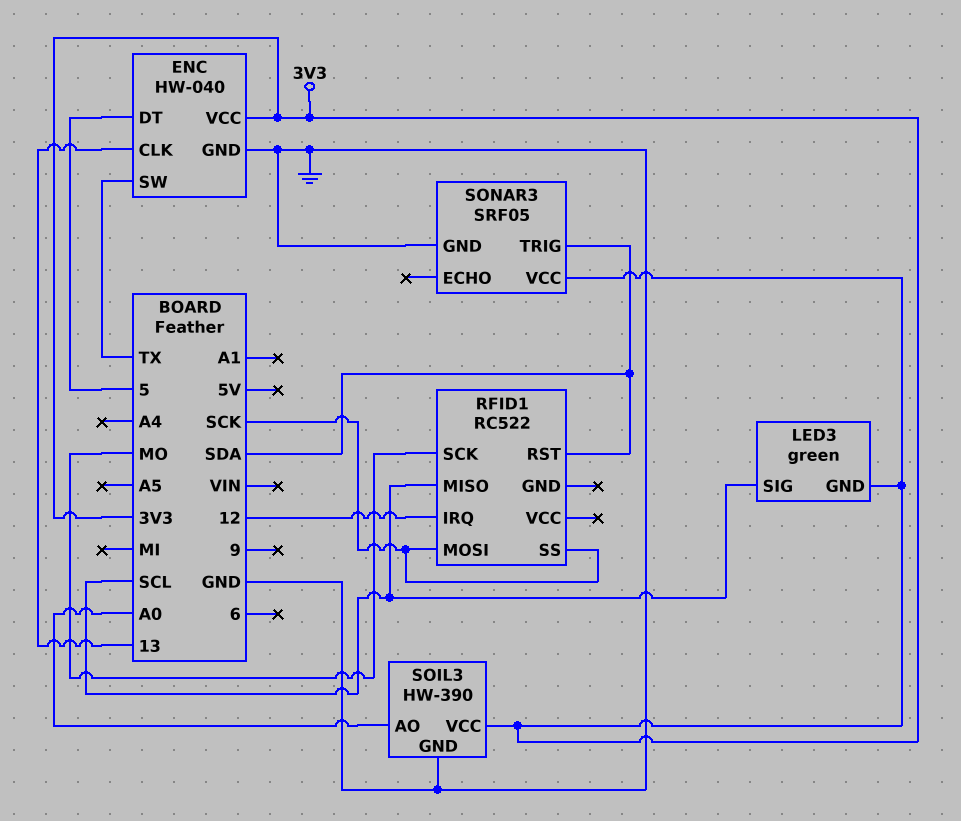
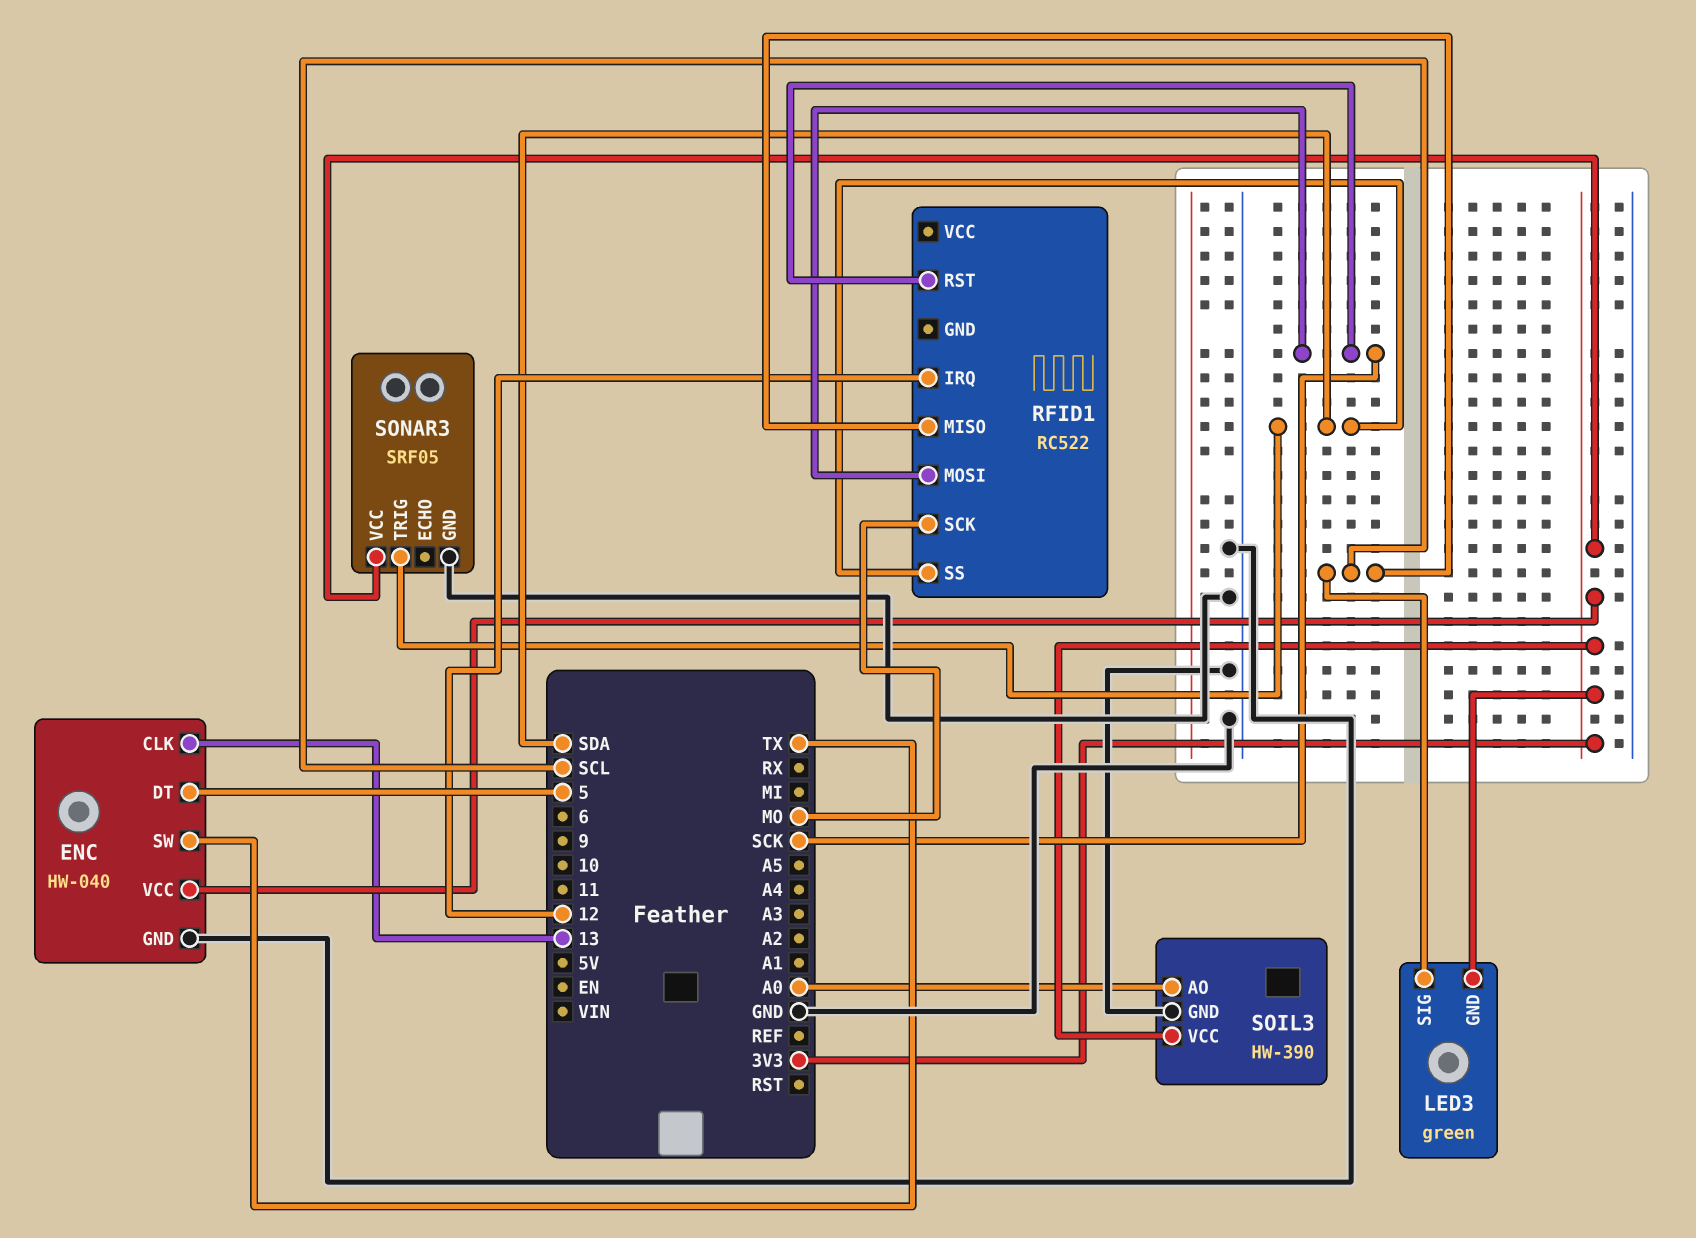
RFID1 pin RST: SDA -> SCK
RFID1 pin SS: SCK -> SDA

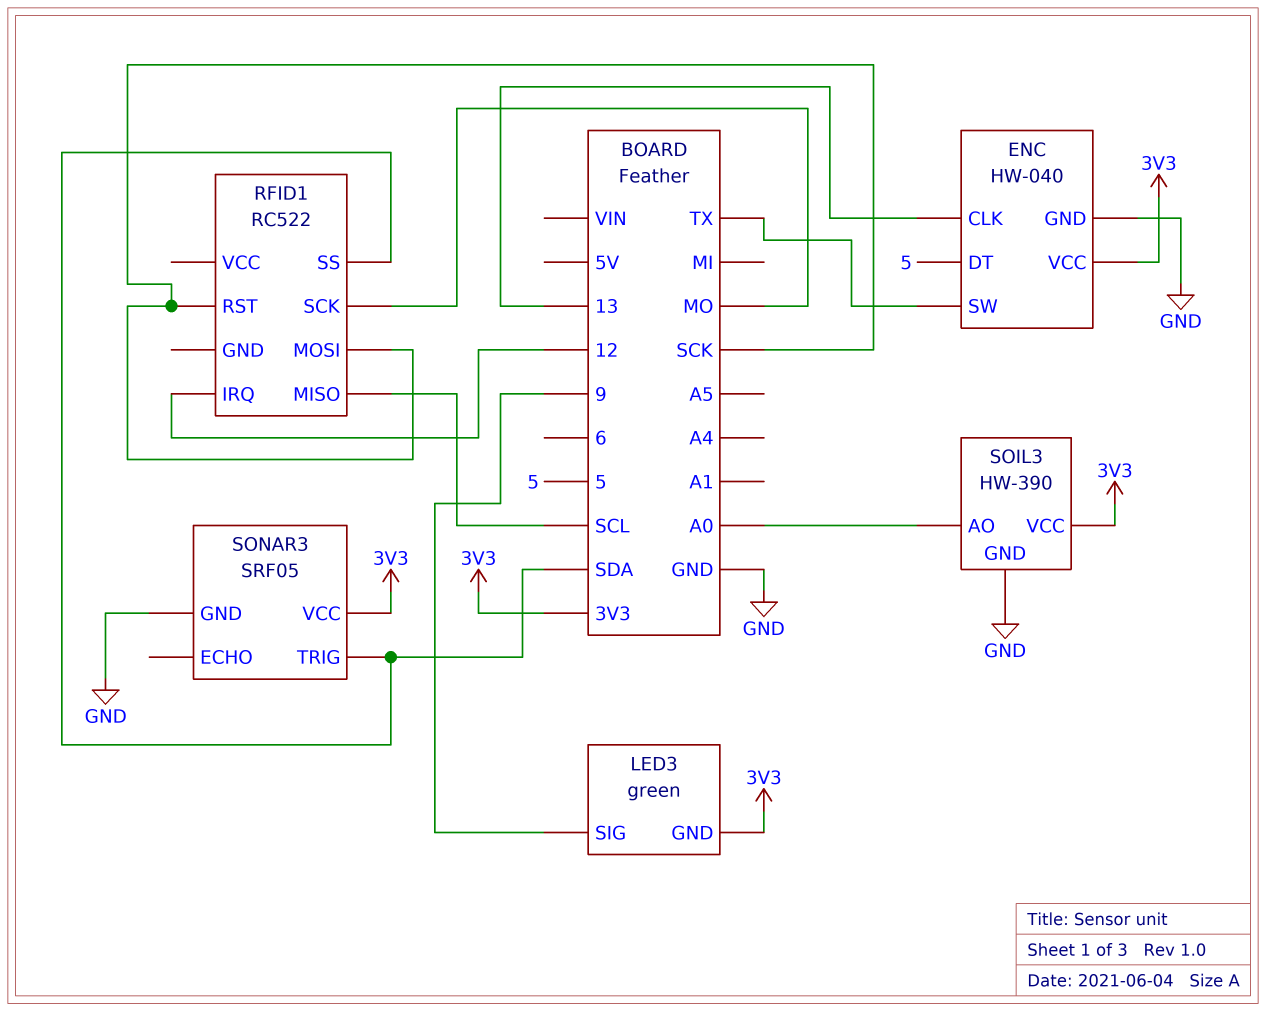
LED3 pin SIG: SCL -> 9

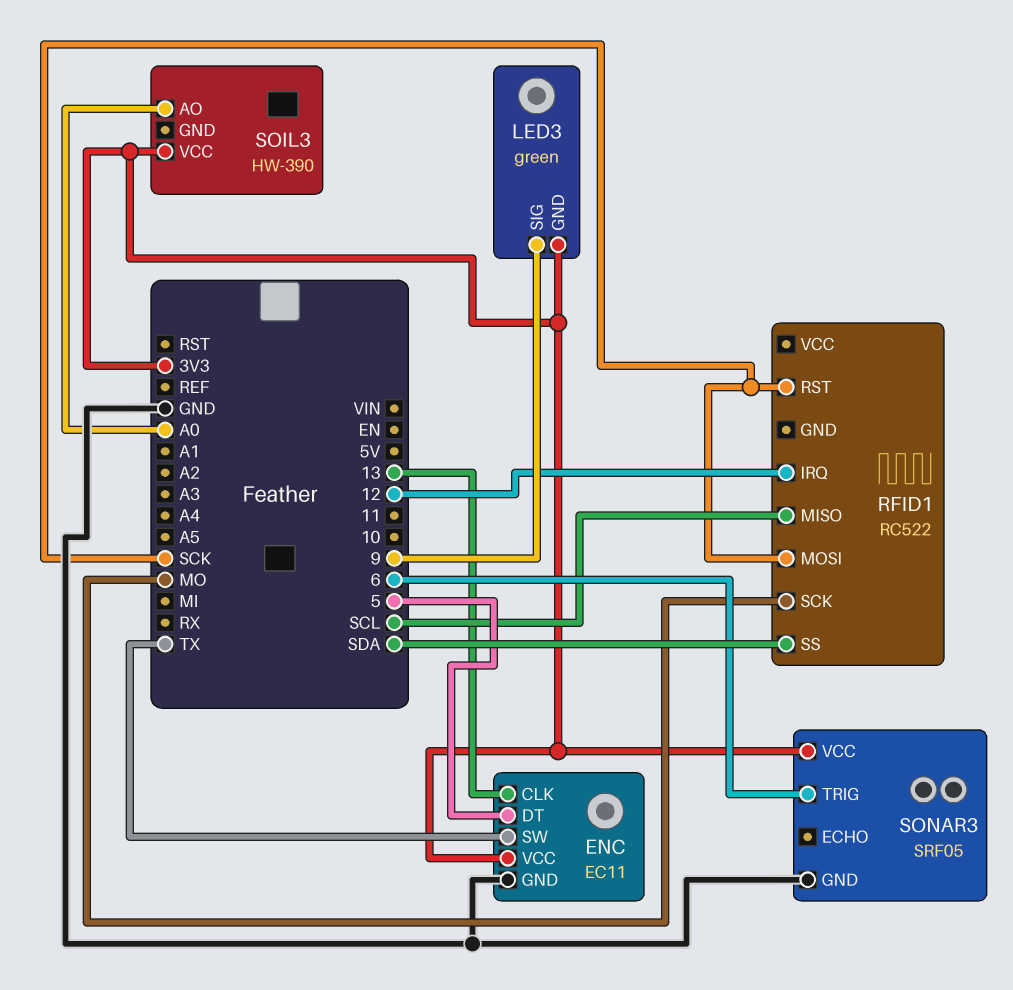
ENC: HW-040 -> EC11
SOIL3 pin GND: GND -> none
SONAR3 pin TRIG: SDA -> 6

